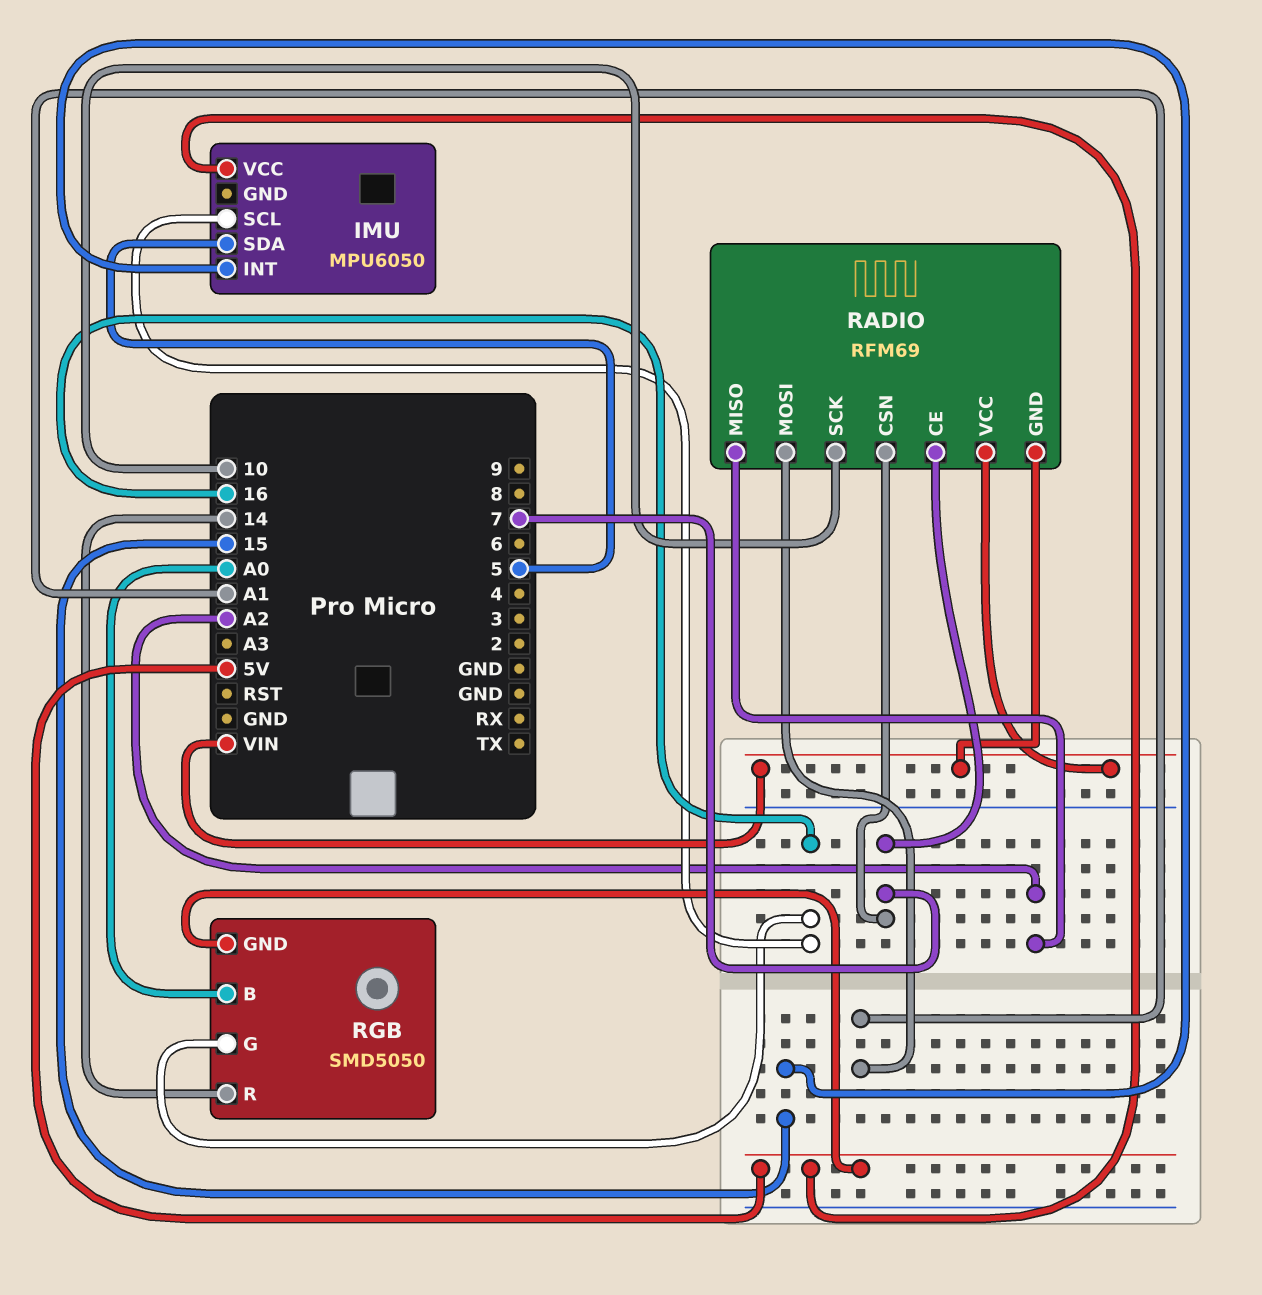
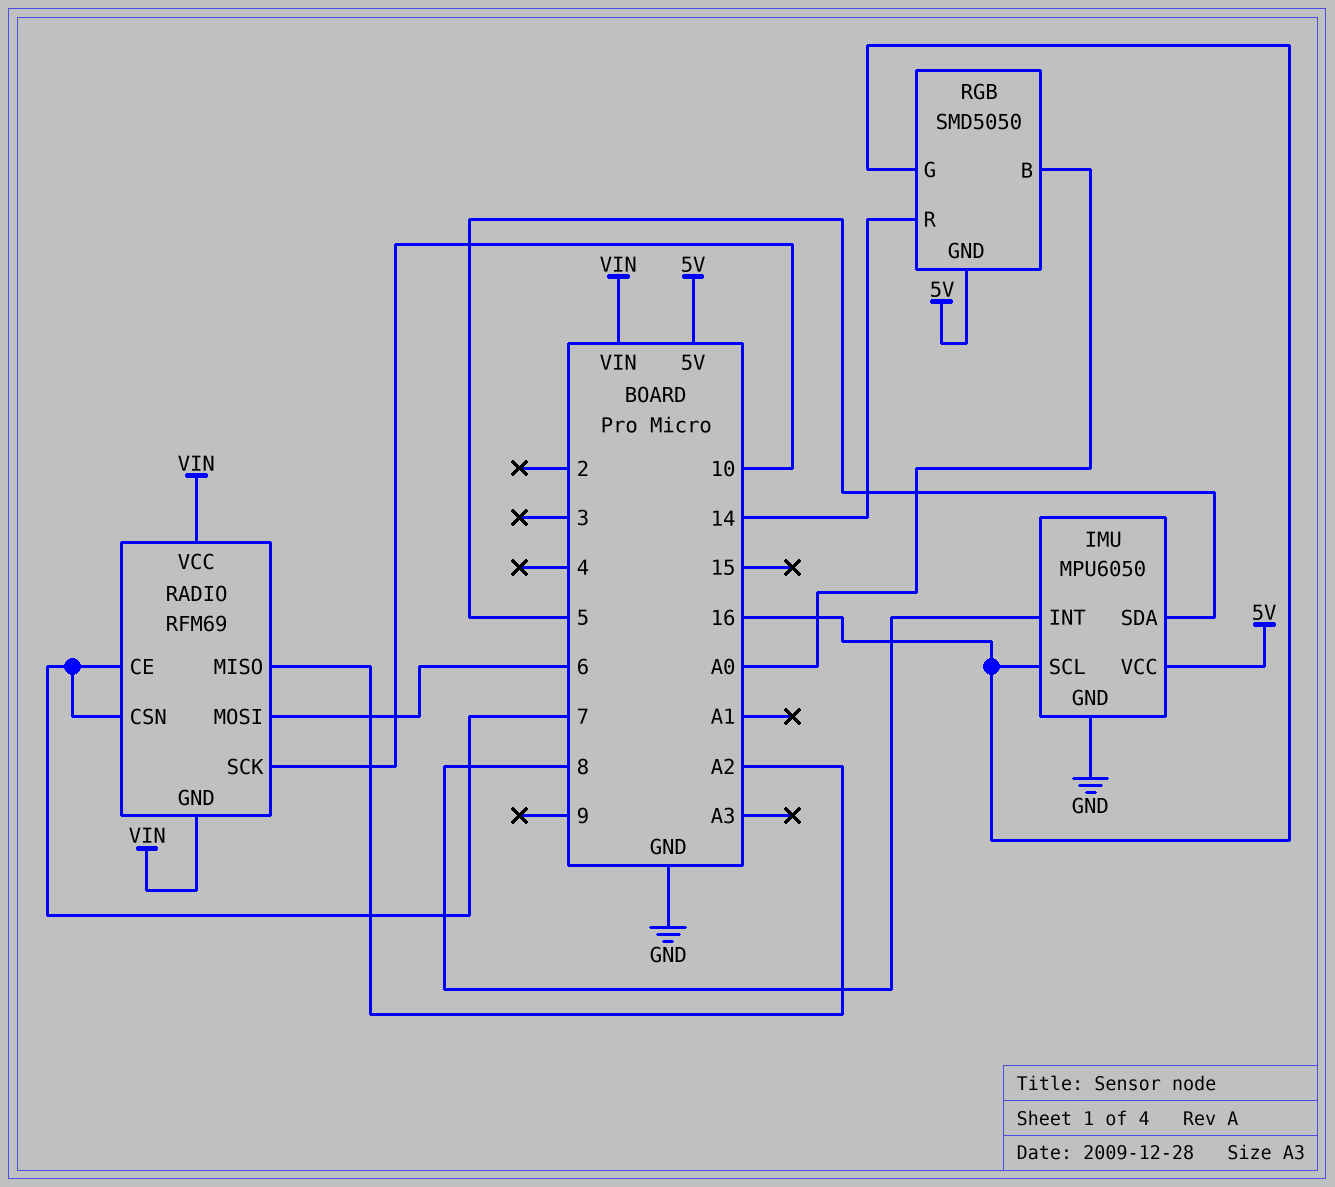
IMU pin GND: none -> GND
IMU pin INT: 15 -> 8
RADIO pin MOSI: A1 -> 6

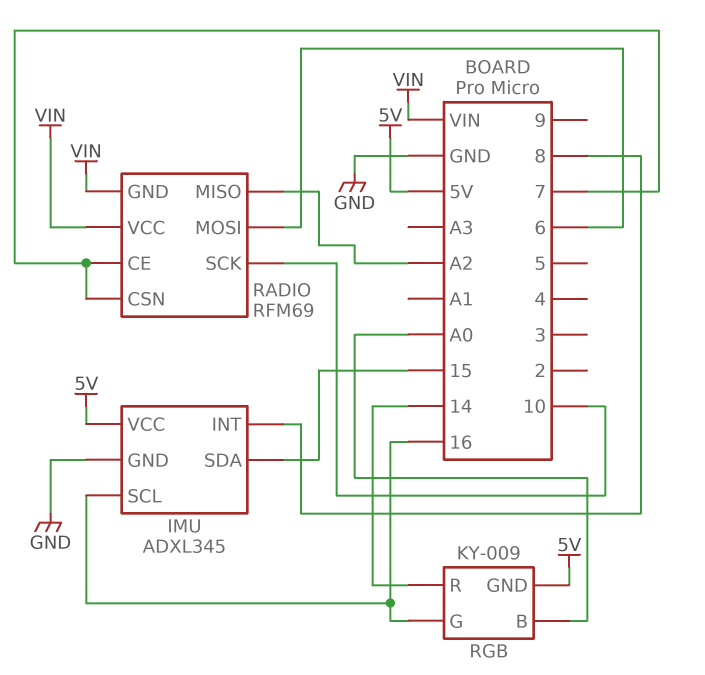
IMU: MPU6050 -> ADXL345
IMU pin SDA: 5 -> 15
RGB: SMD5050 -> KY-009

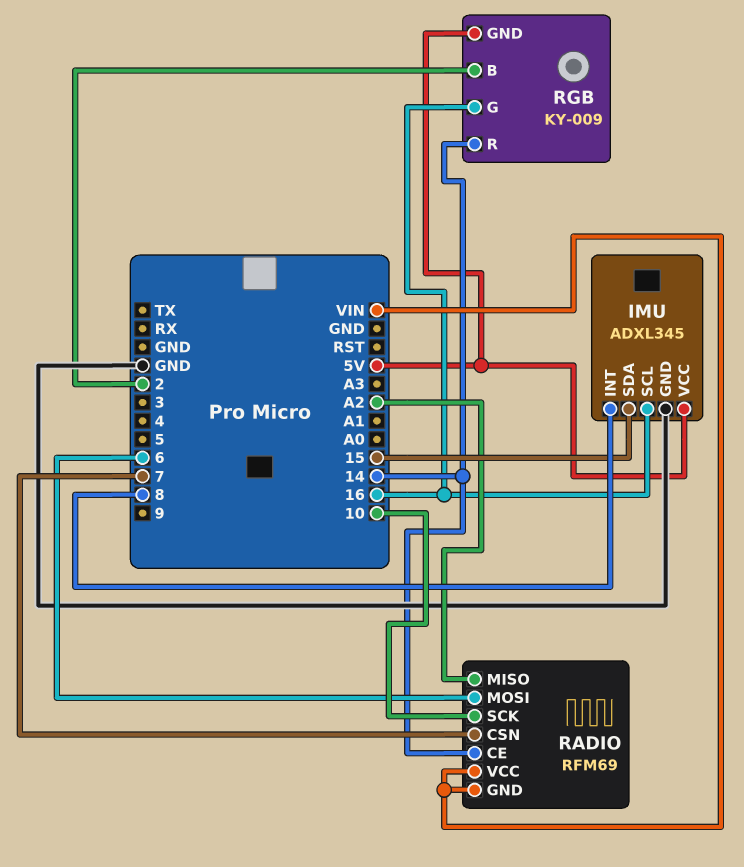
RADIO pin CE: 7 -> 14
RGB pin B: A0 -> 2

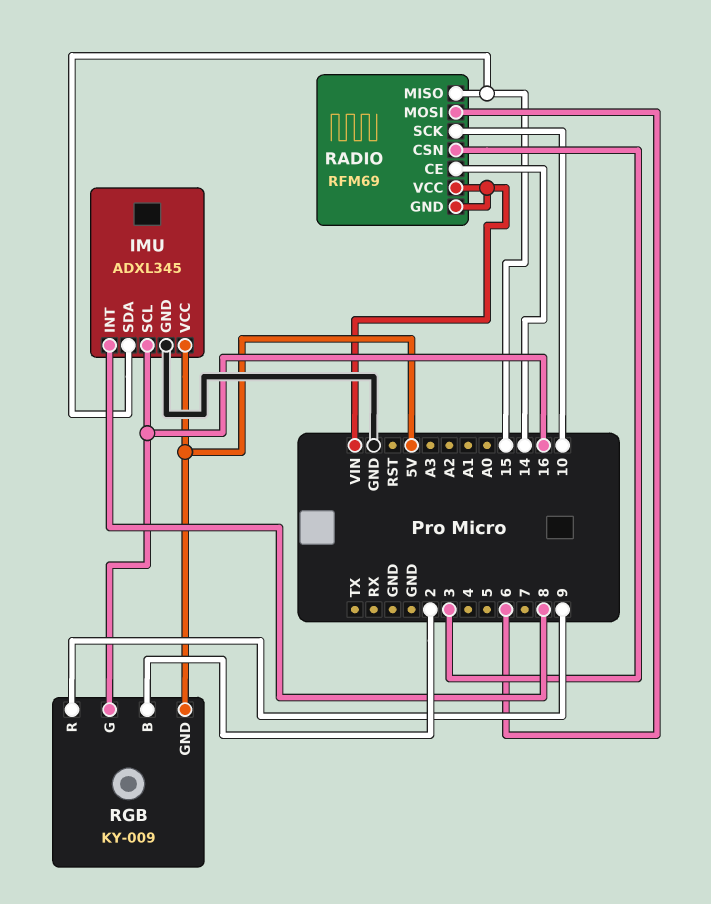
RADIO pin CSN: 7 -> 3
RADIO pin MISO: A2 -> 15
RGB pin R: 14 -> 9

